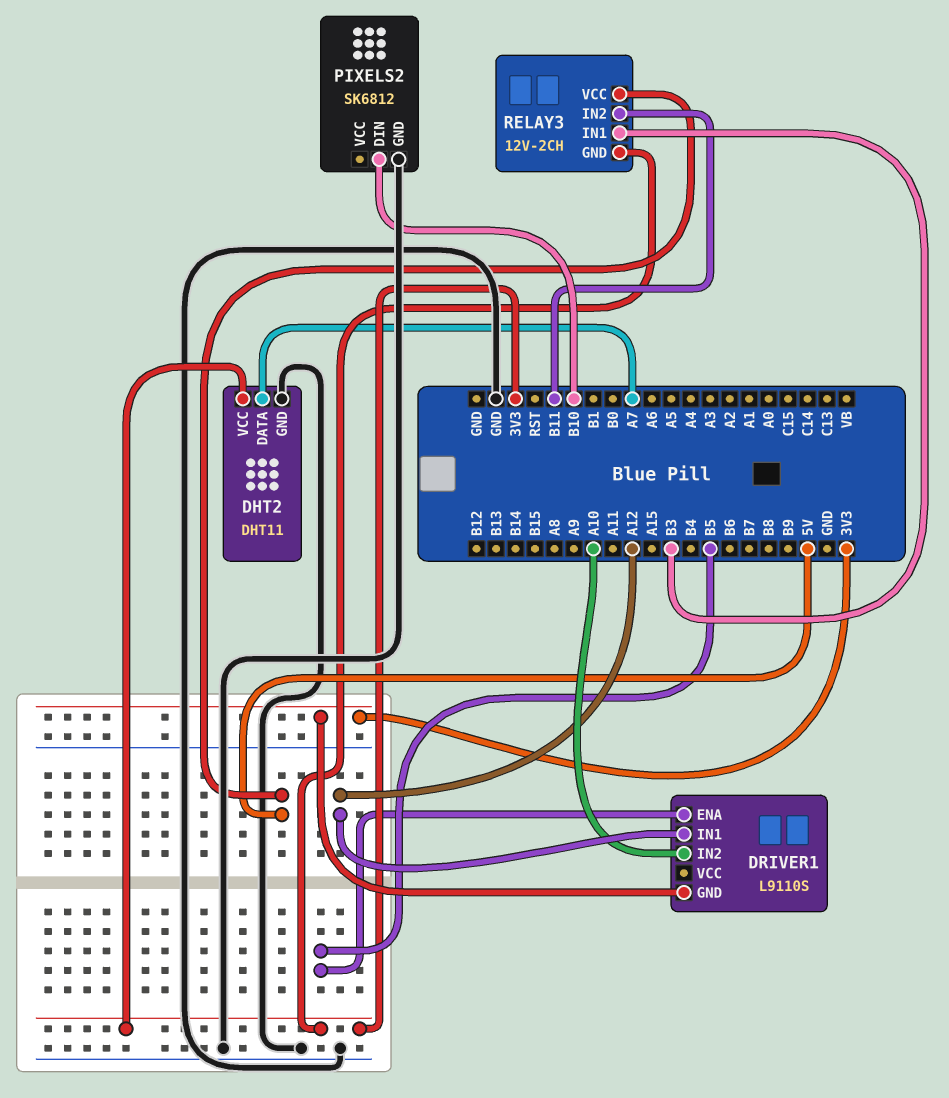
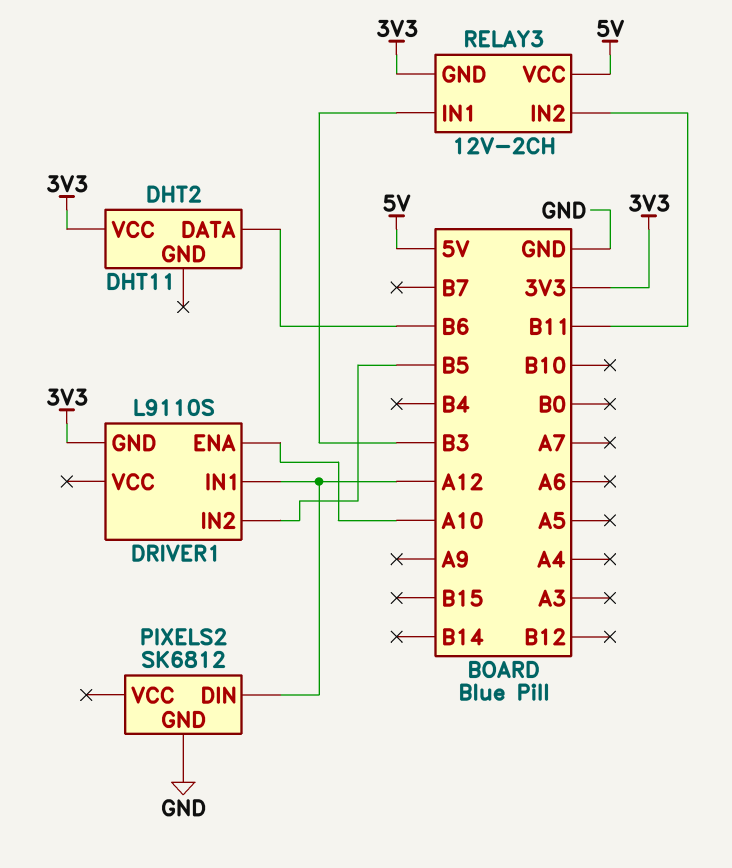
DHT2 pin DATA: A7 -> B6
DHT2 pin GND: GND -> none
DRIVER1 pin ENA: B5 -> A10
DRIVER1 pin IN2: A10 -> B5
PIXELS2 pin DIN: B10 -> A12

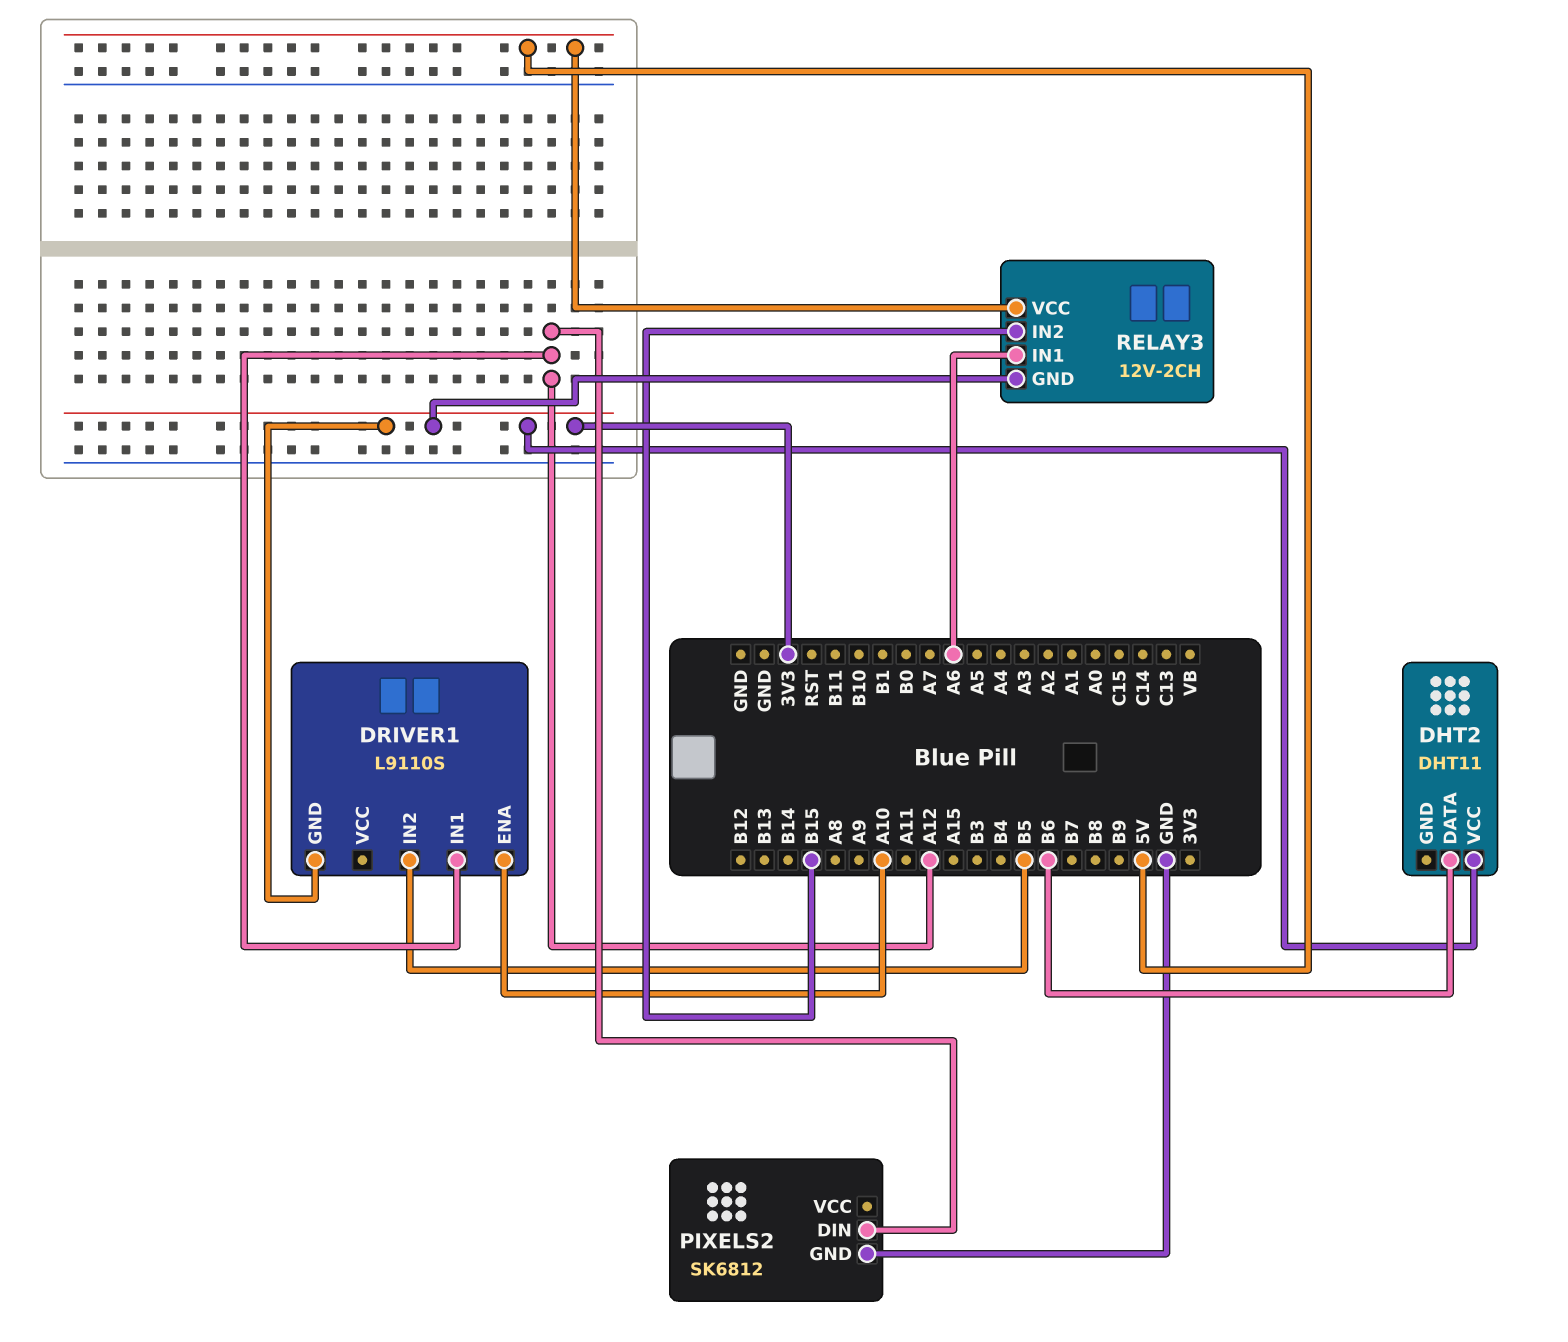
RELAY3 pin IN1: B3 -> A6
RELAY3 pin IN2: B11 -> B15

